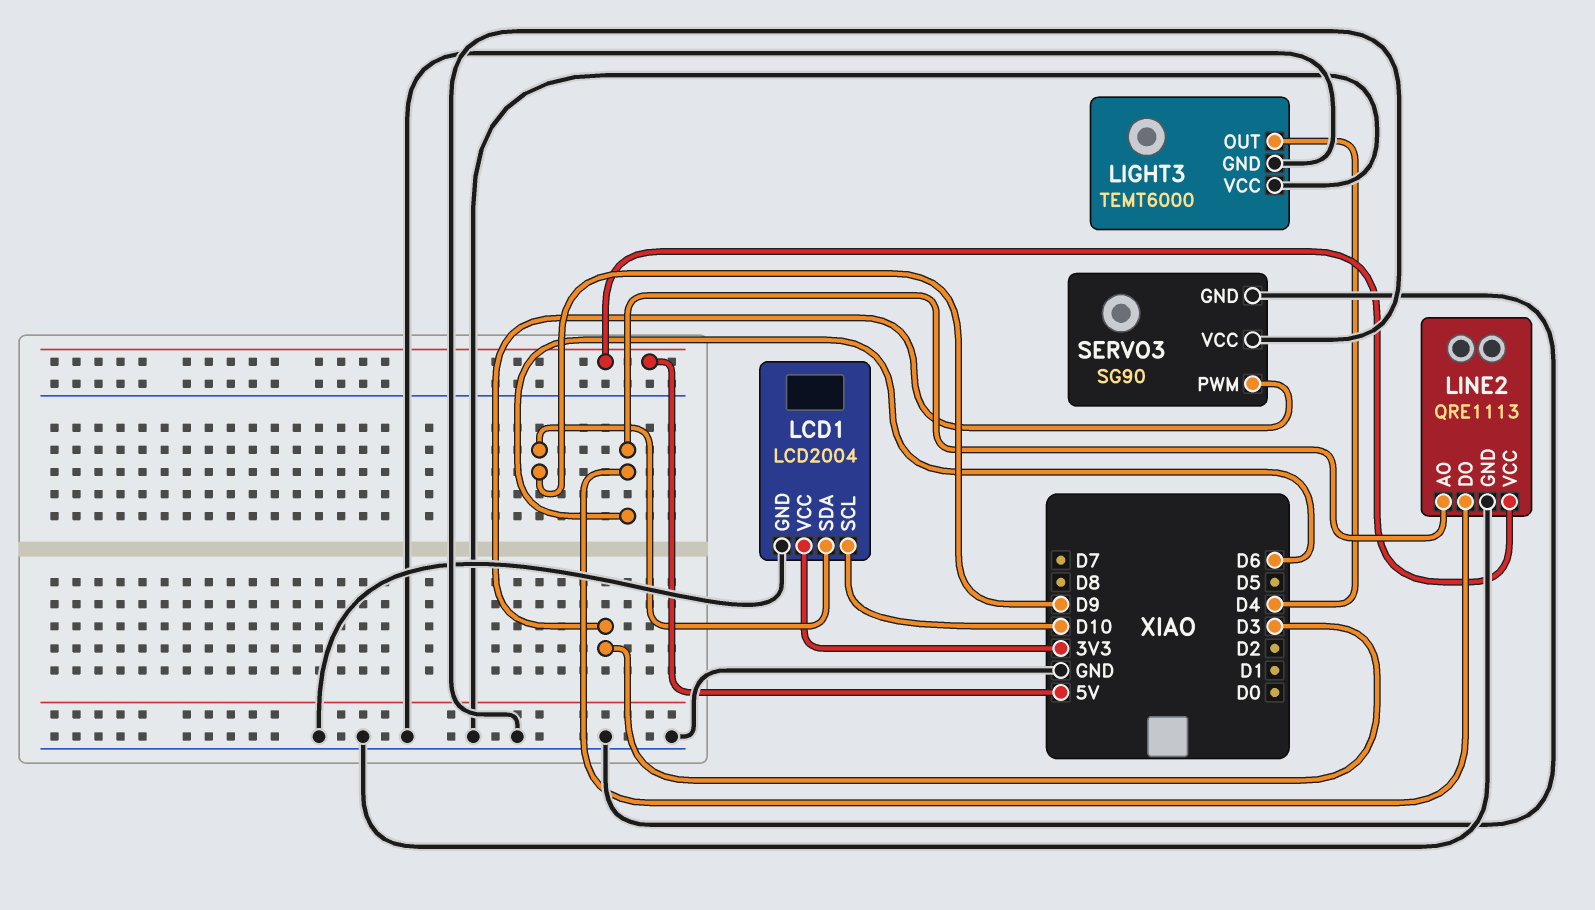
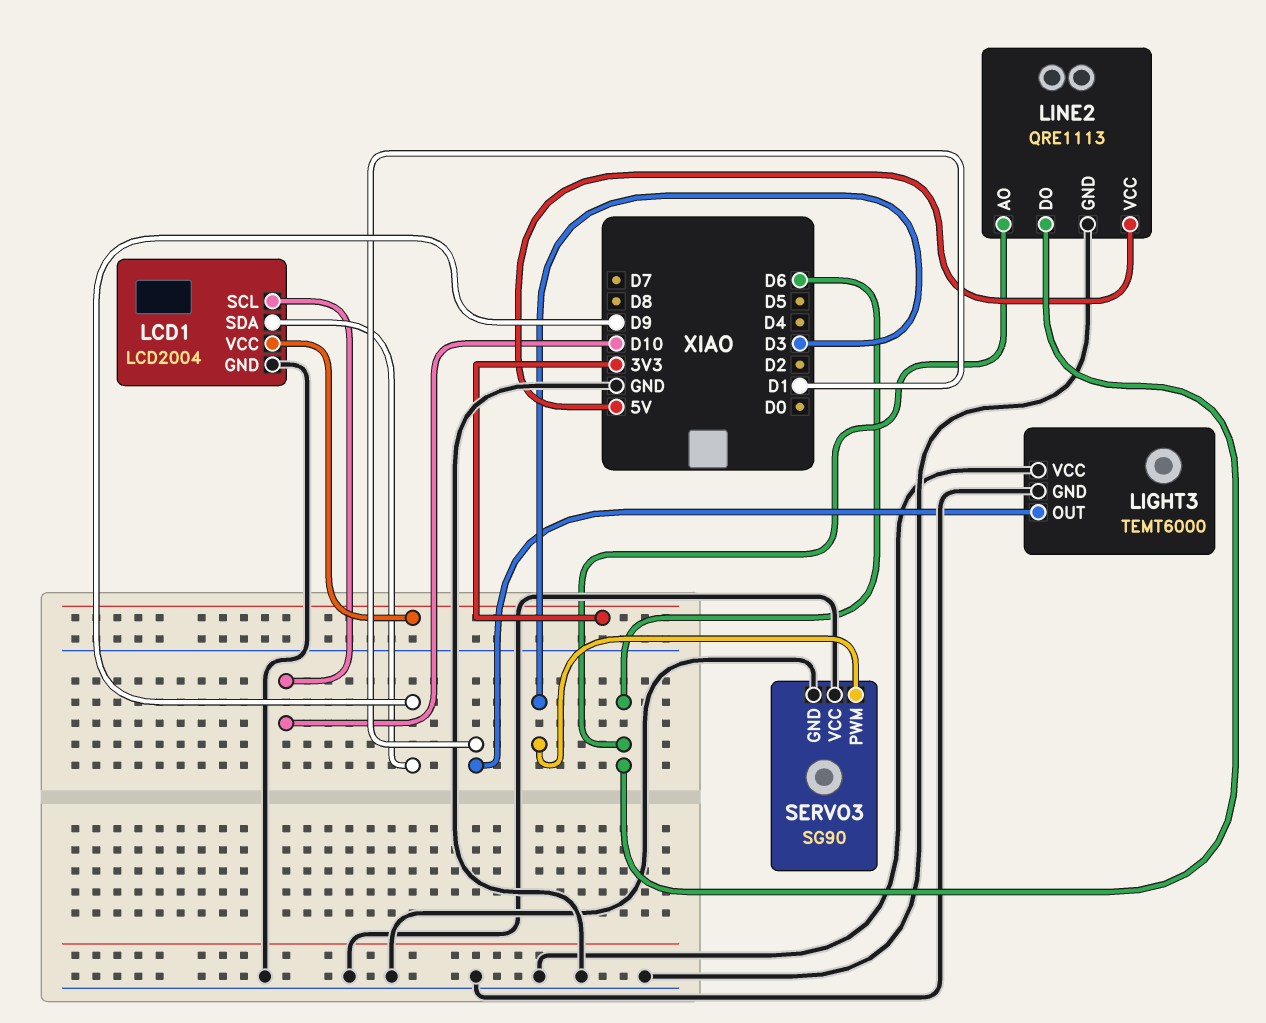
LIGHT3 pin OUT: D4 -> D1

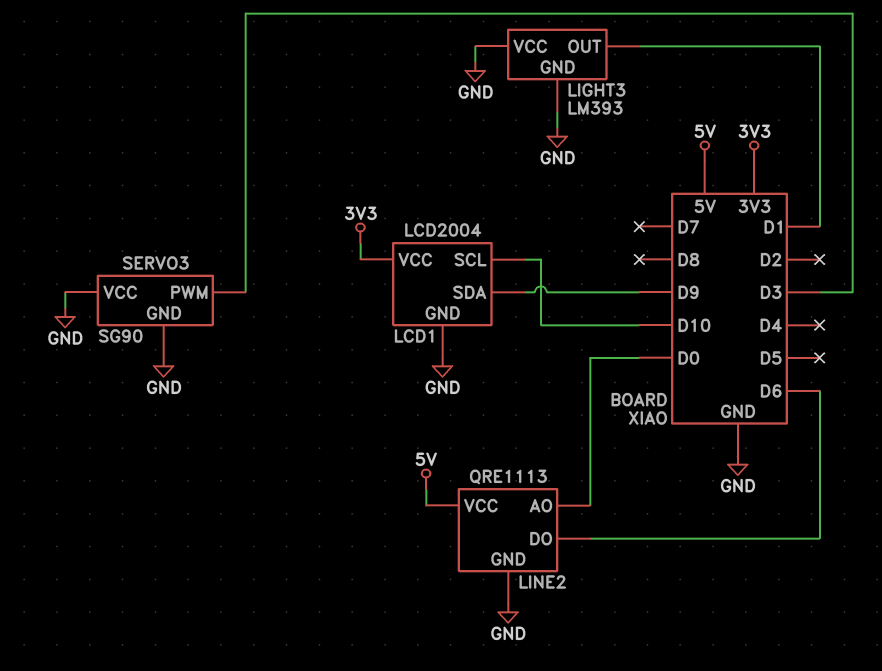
LIGHT3: TEMT6000 -> LM393
LINE2 pin AO: D6 -> D0

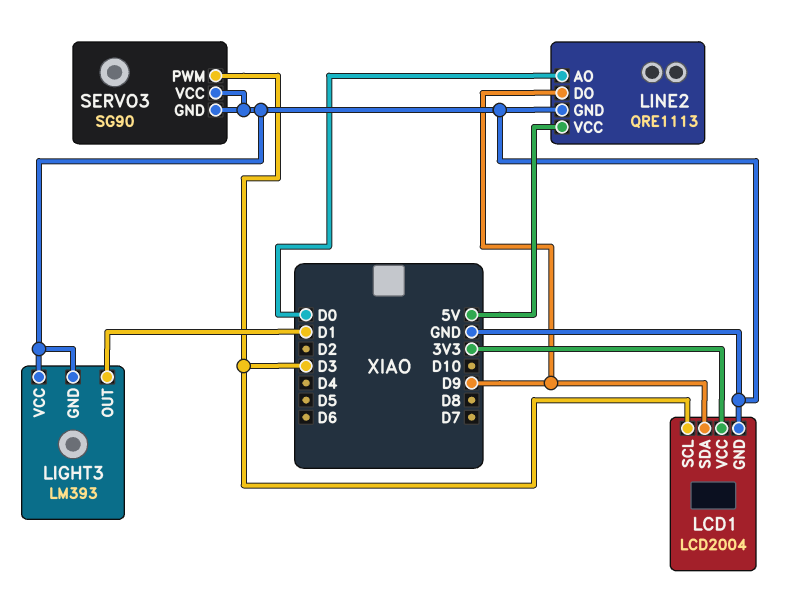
LCD1 pin SCL: D10 -> D3
LINE2 pin DO: D6 -> D9

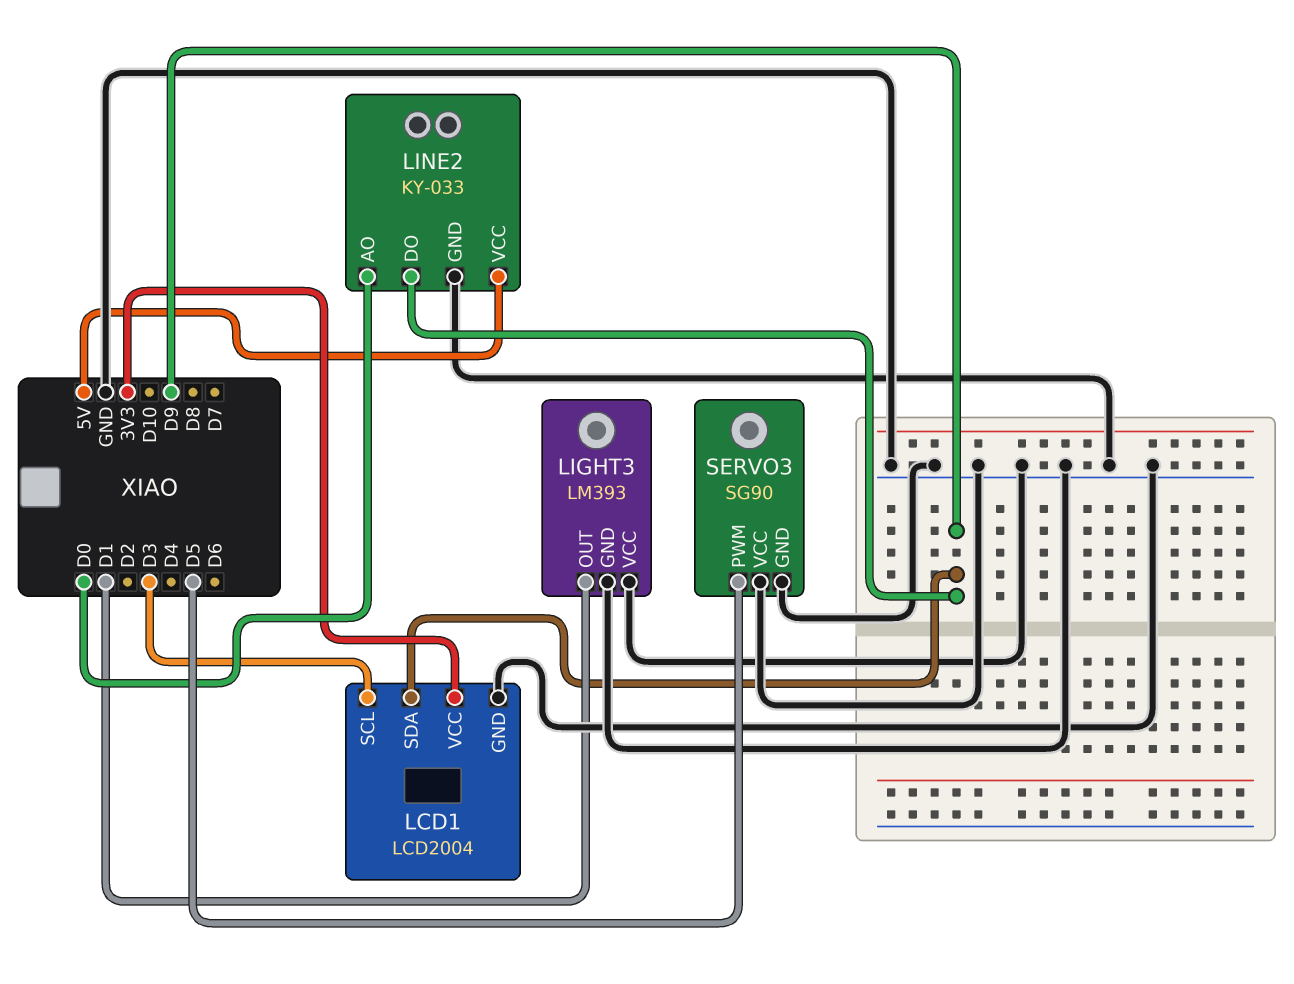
LINE2: QRE1113 -> KY-033
SERVO3 pin PWM: D3 -> D5

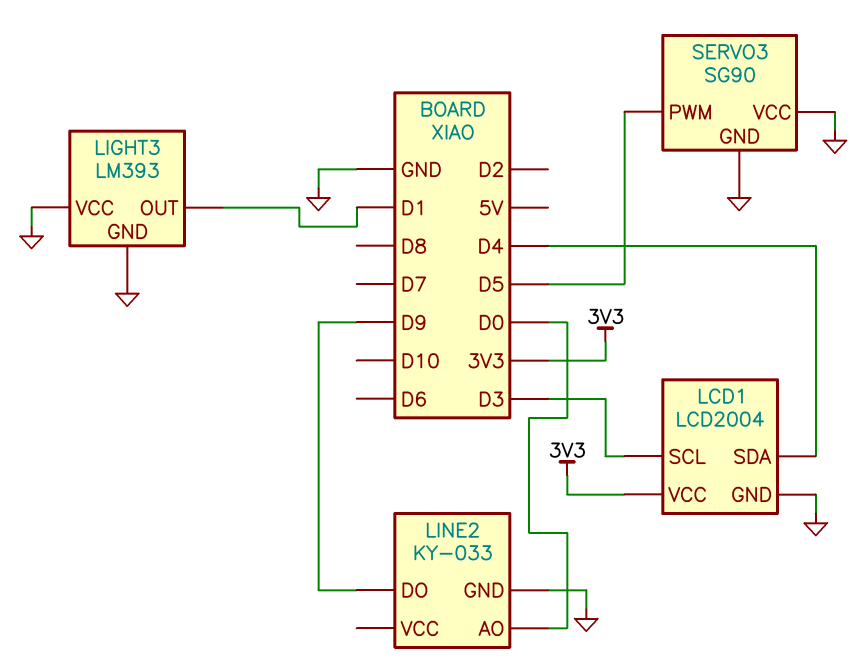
LCD1 pin SDA: D9 -> D4
LINE2 pin VCC: 5V -> none

